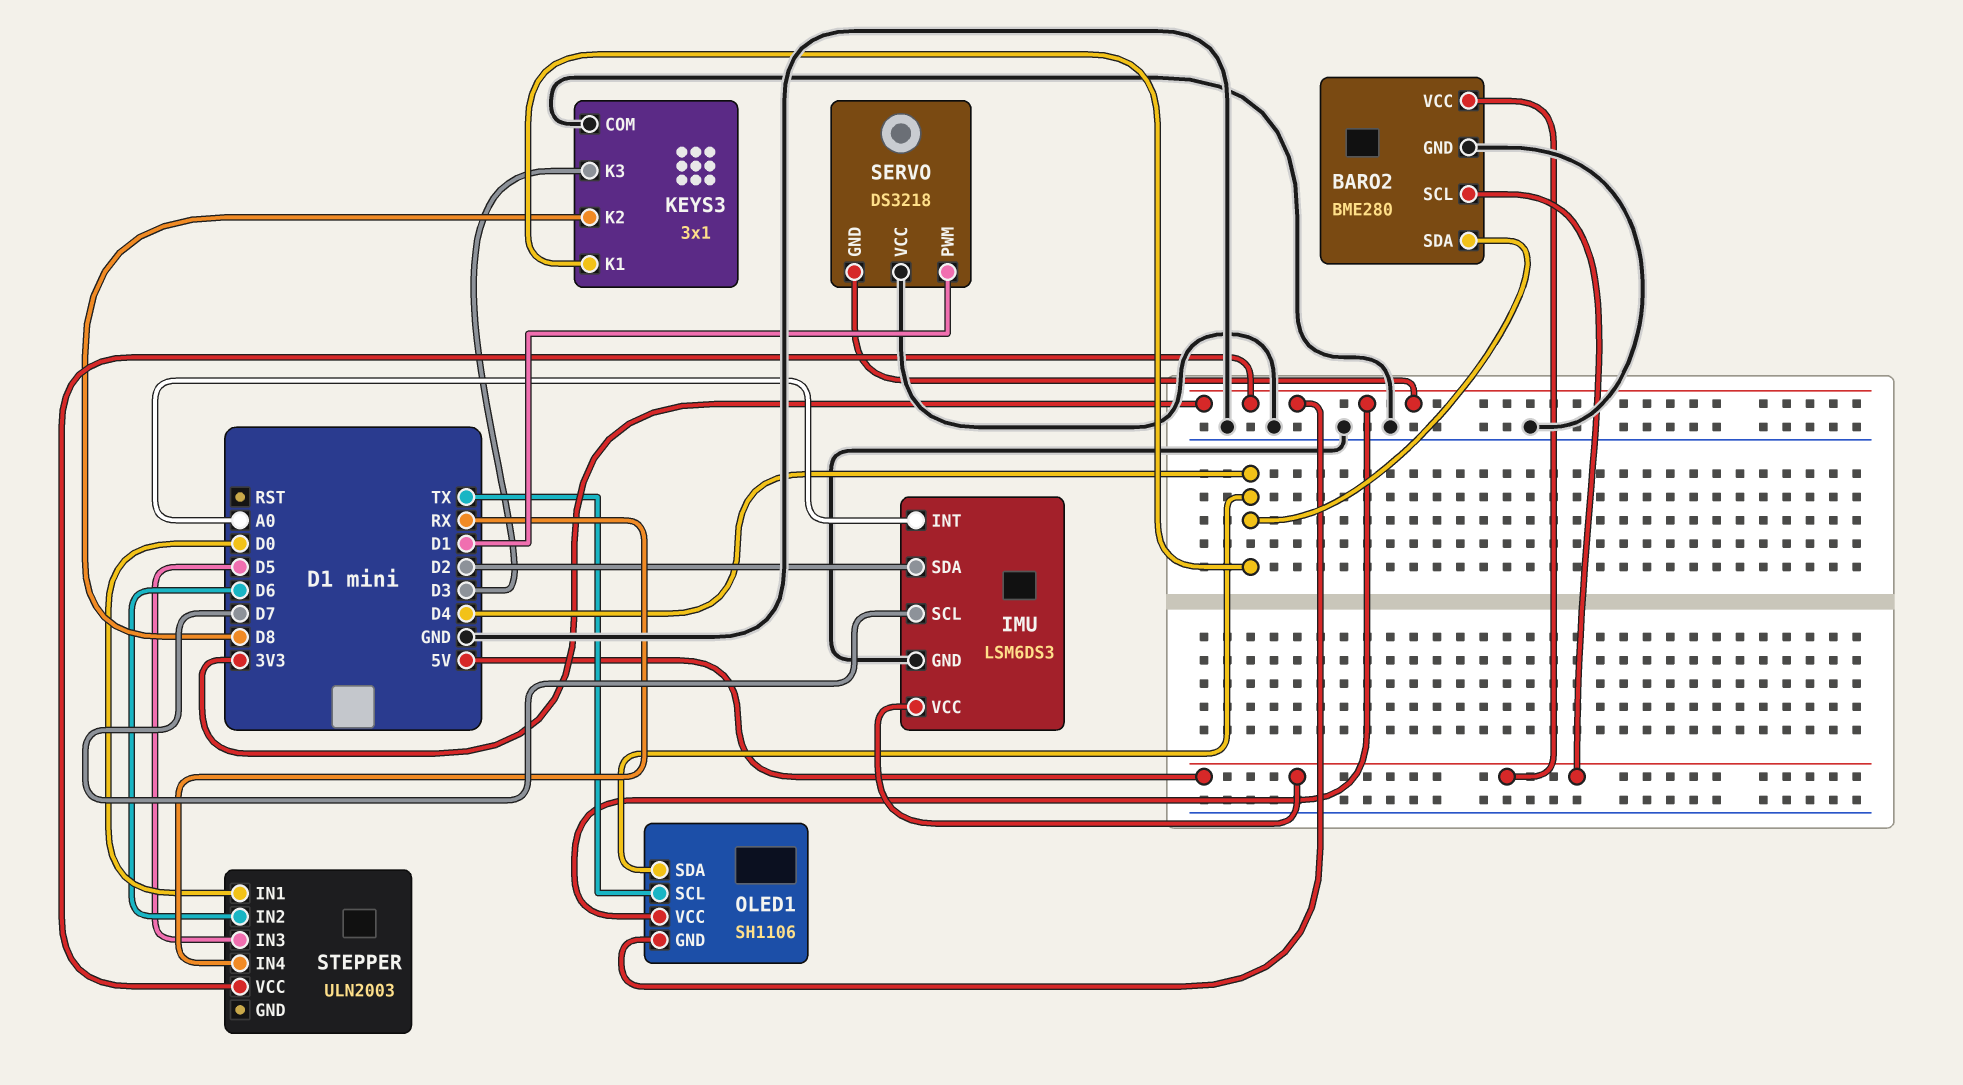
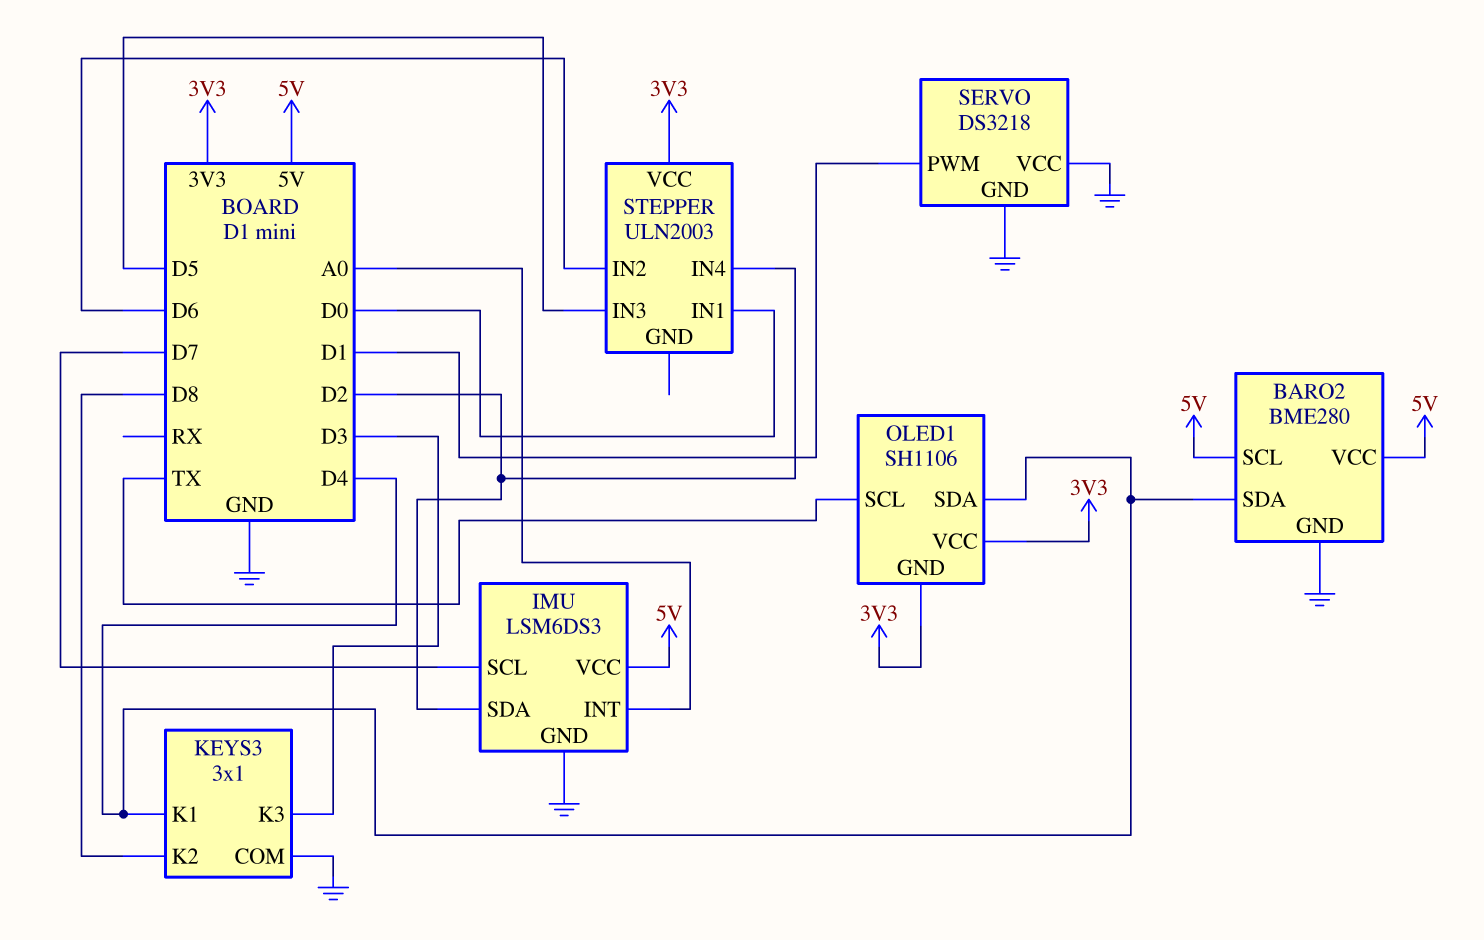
SERVO pin GND: 3V3 -> GND
STEPPER pin IN4: RX -> D2

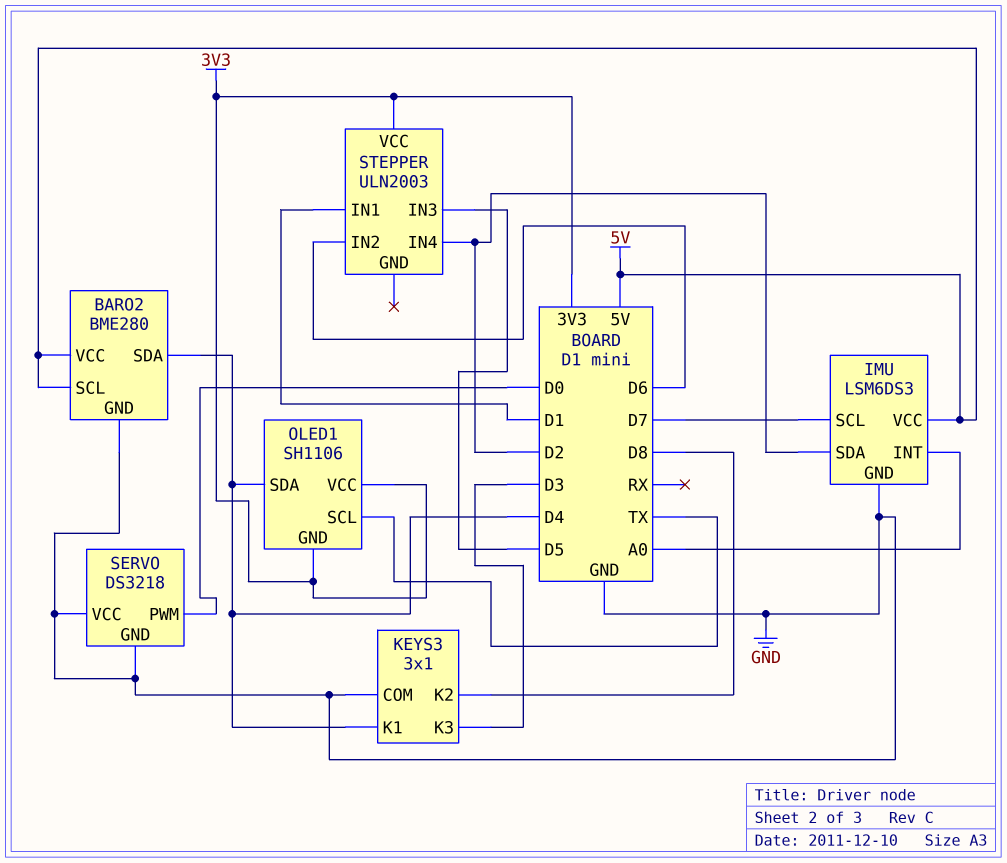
SERVO pin PWM: D1 -> D0
STEPPER pin IN1: D0 -> D1

